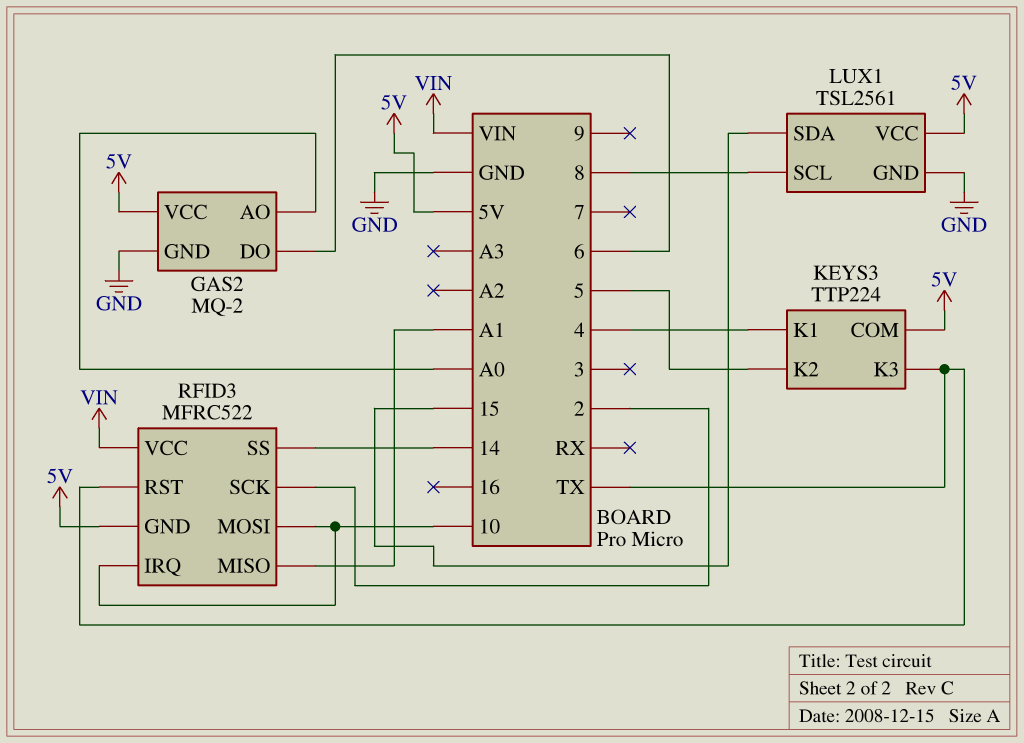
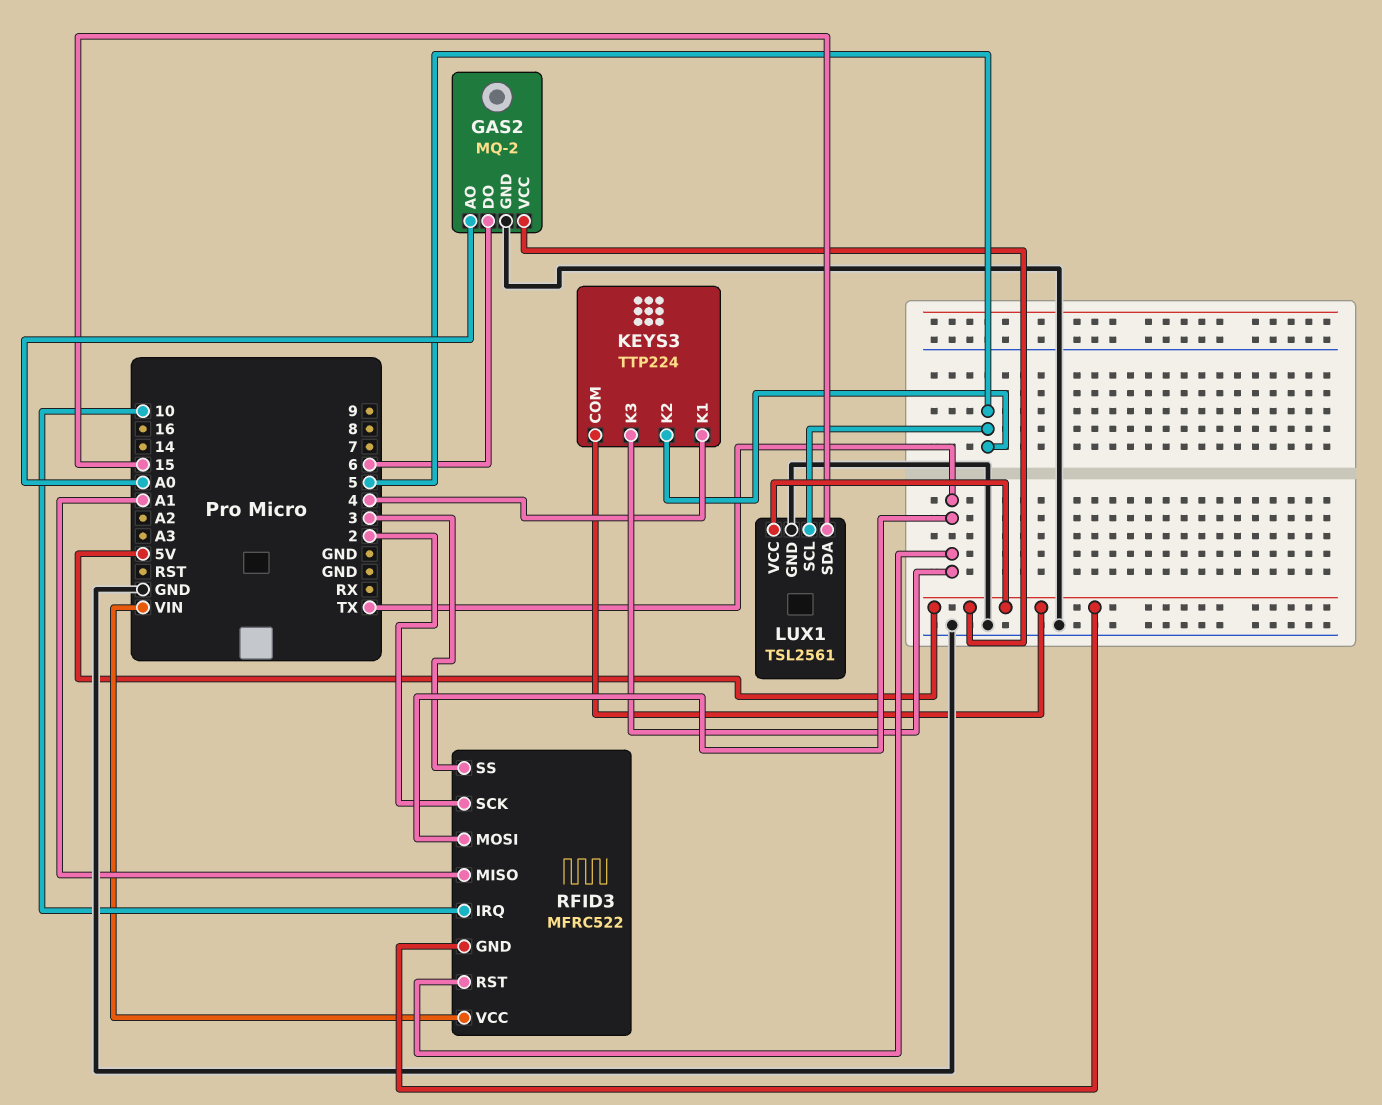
LUX1 pin SCL: 8 -> 5
RFID3 pin MOSI: 10 -> TX
RFID3 pin SS: 14 -> 3

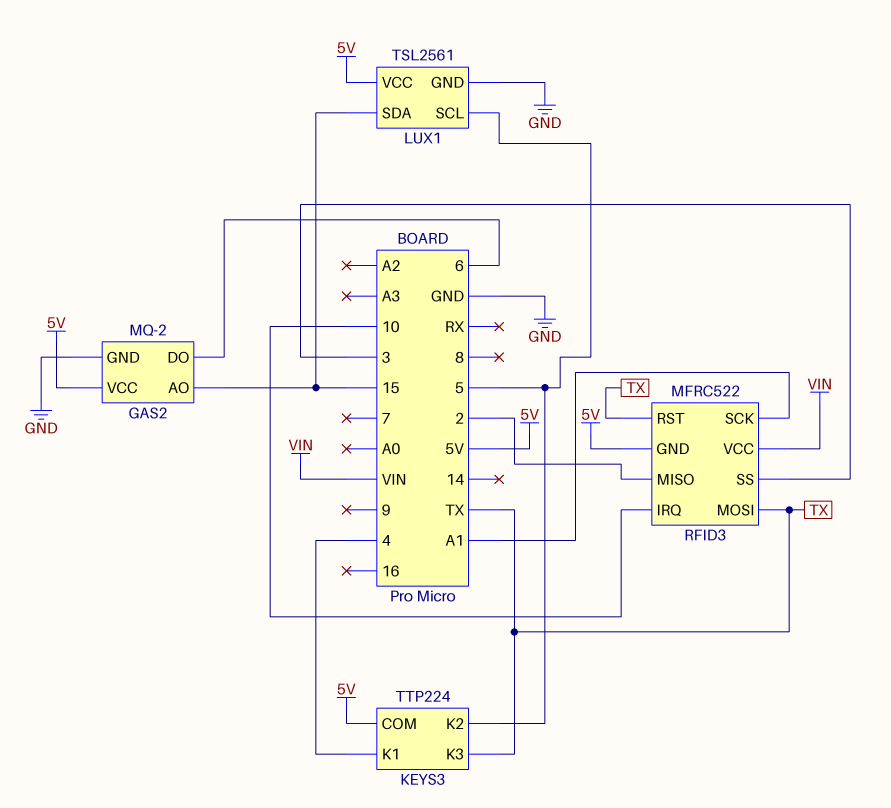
GAS2 pin AO: A0 -> 15
RFID3 pin MISO: A1 -> 2
RFID3 pin SCK: 2 -> A1

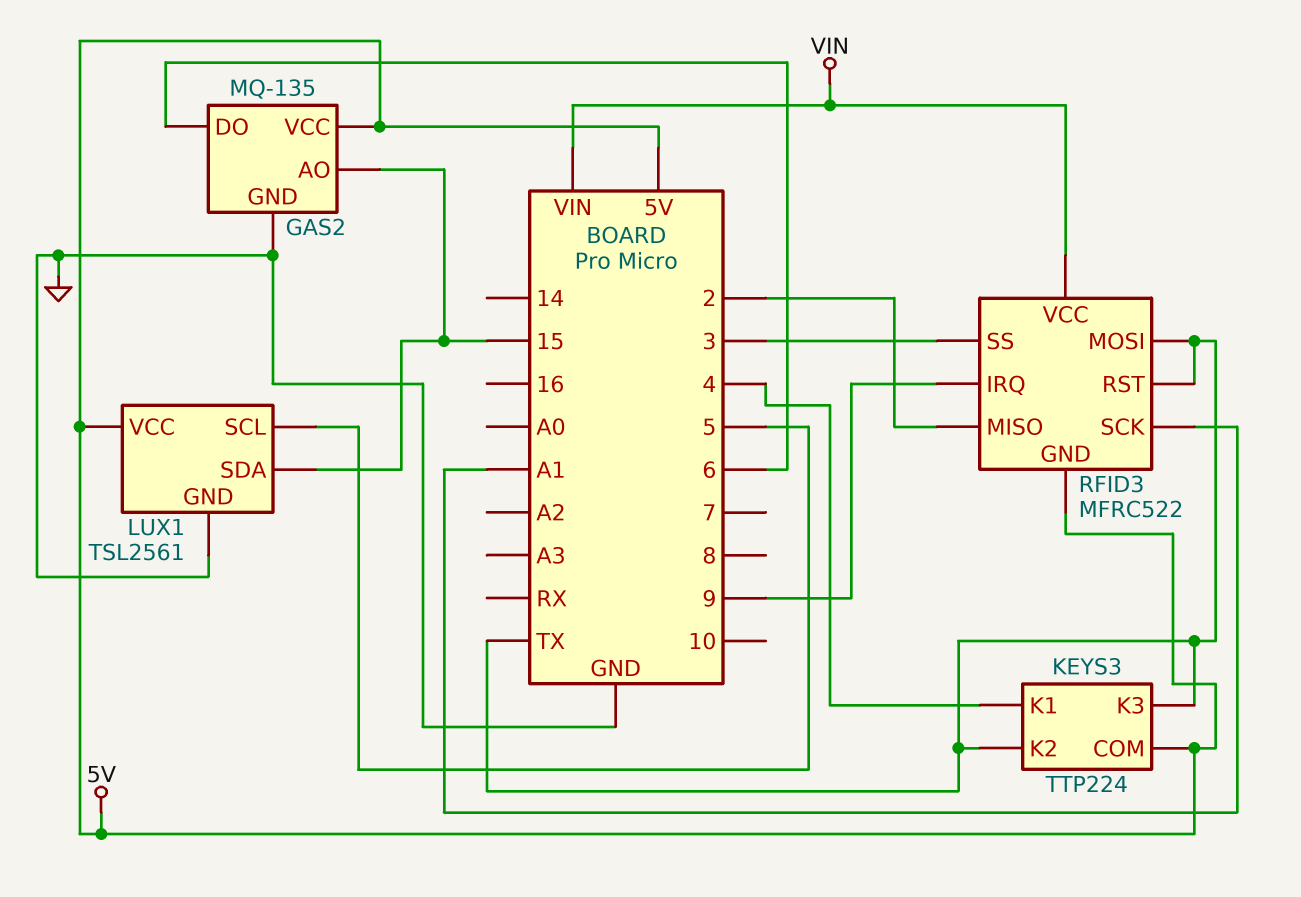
GAS2: MQ-2 -> MQ-135
KEYS3 pin K2: 5 -> TX
RFID3 pin IRQ: 10 -> 9

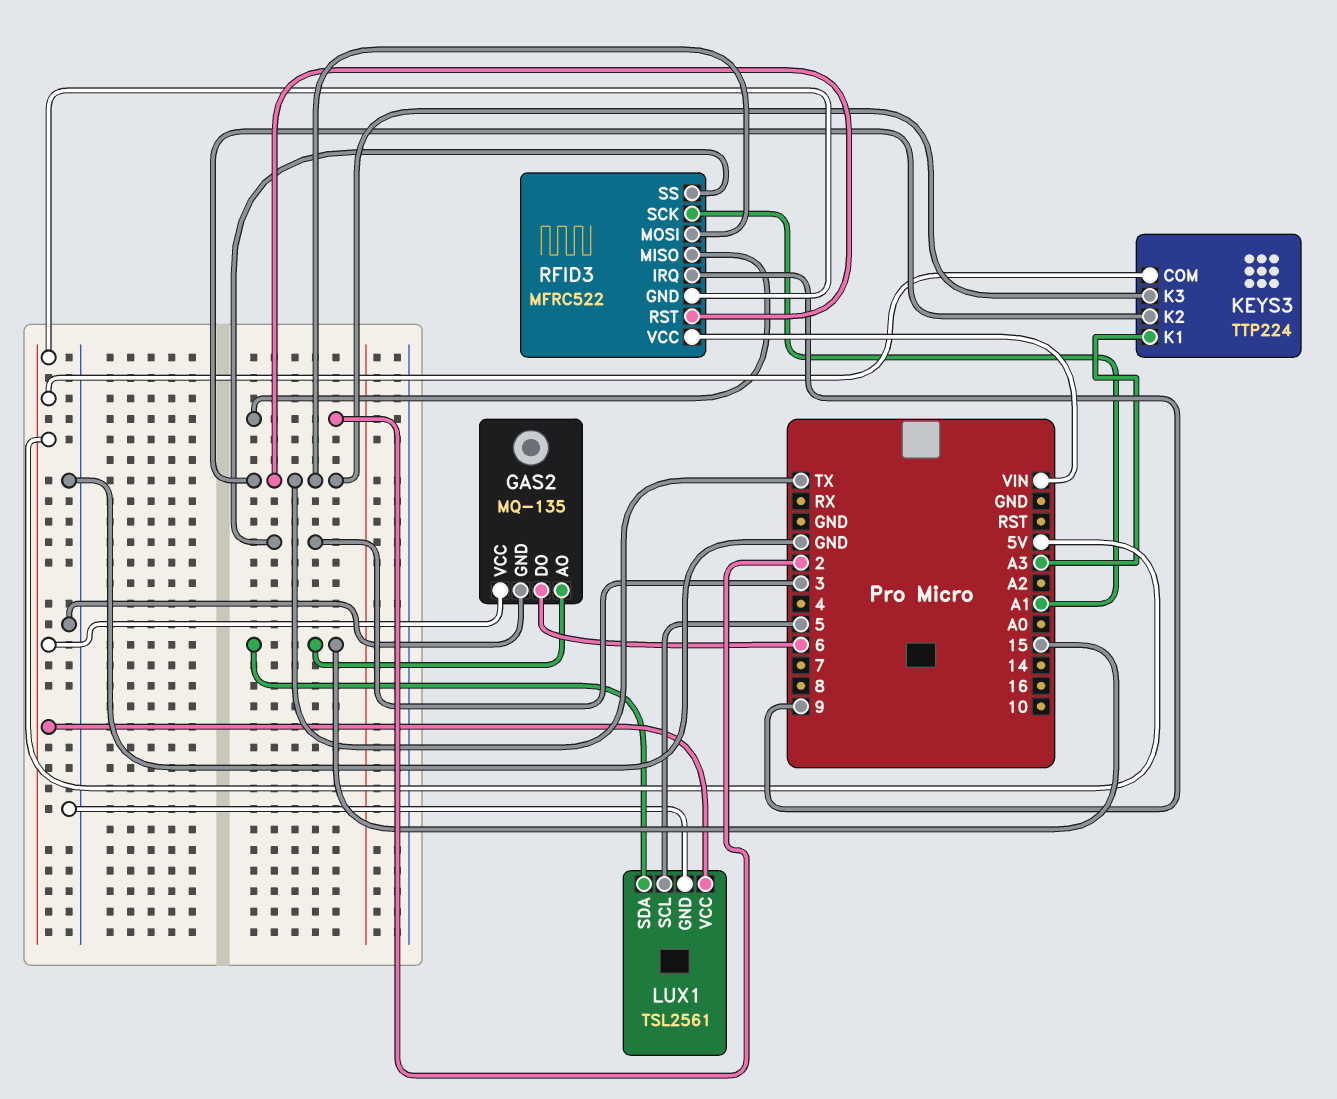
KEYS3 pin K1: 4 -> A3

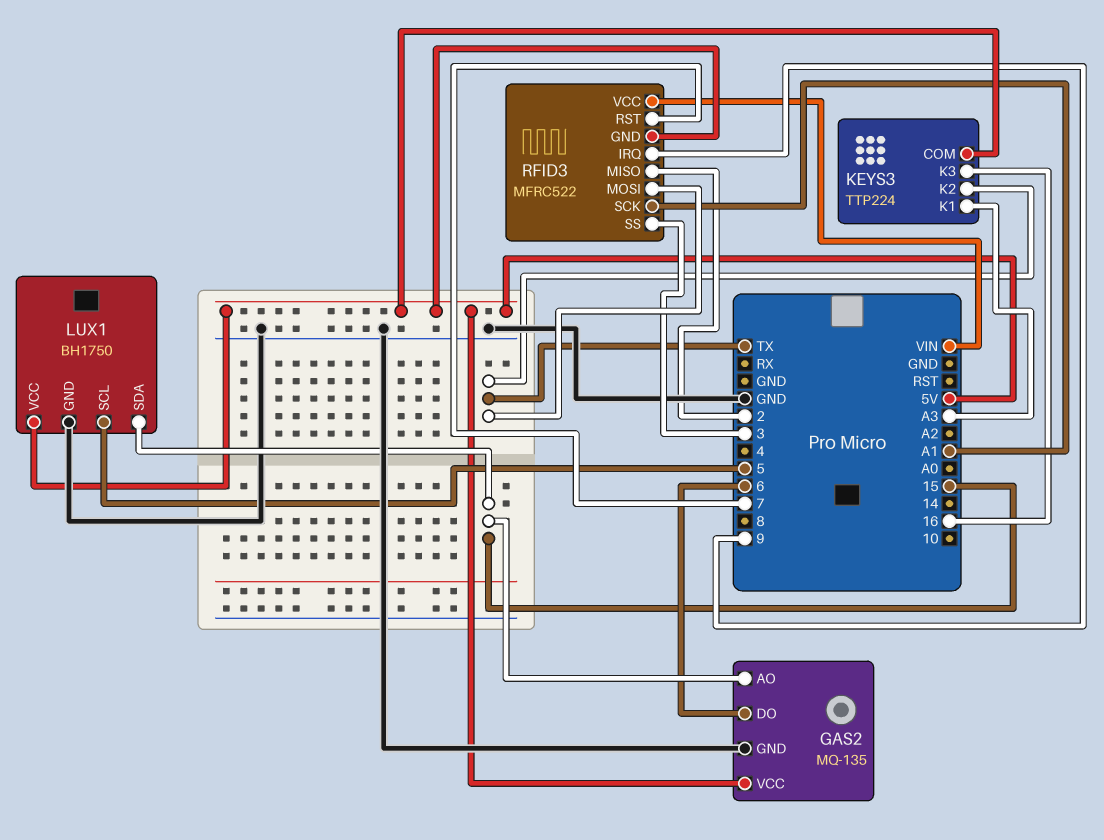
KEYS3 pin K3: TX -> 16
LUX1: TSL2561 -> BH1750
RFID3 pin RST: TX -> 7

